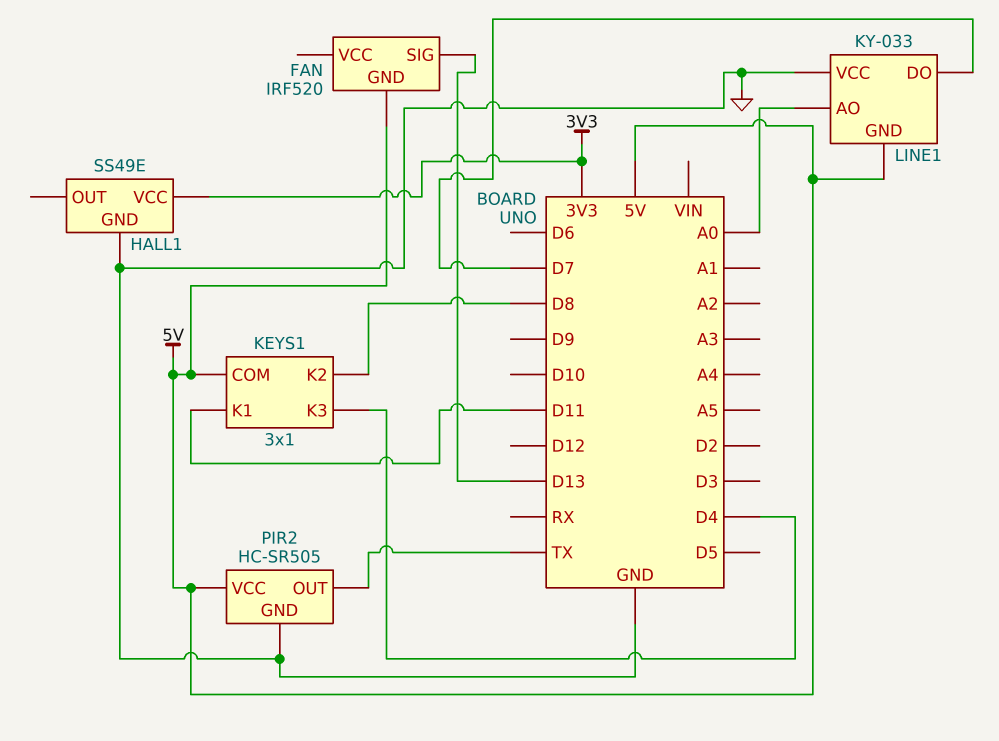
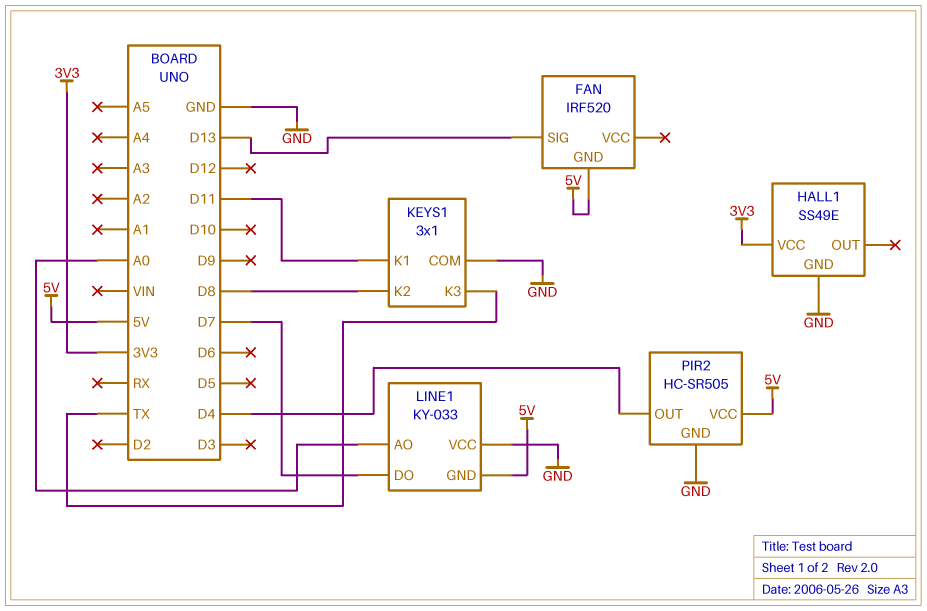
KEYS1 pin COM: 5V -> GND
KEYS1 pin K3: D4 -> TX
PIR2 pin OUT: TX -> D4

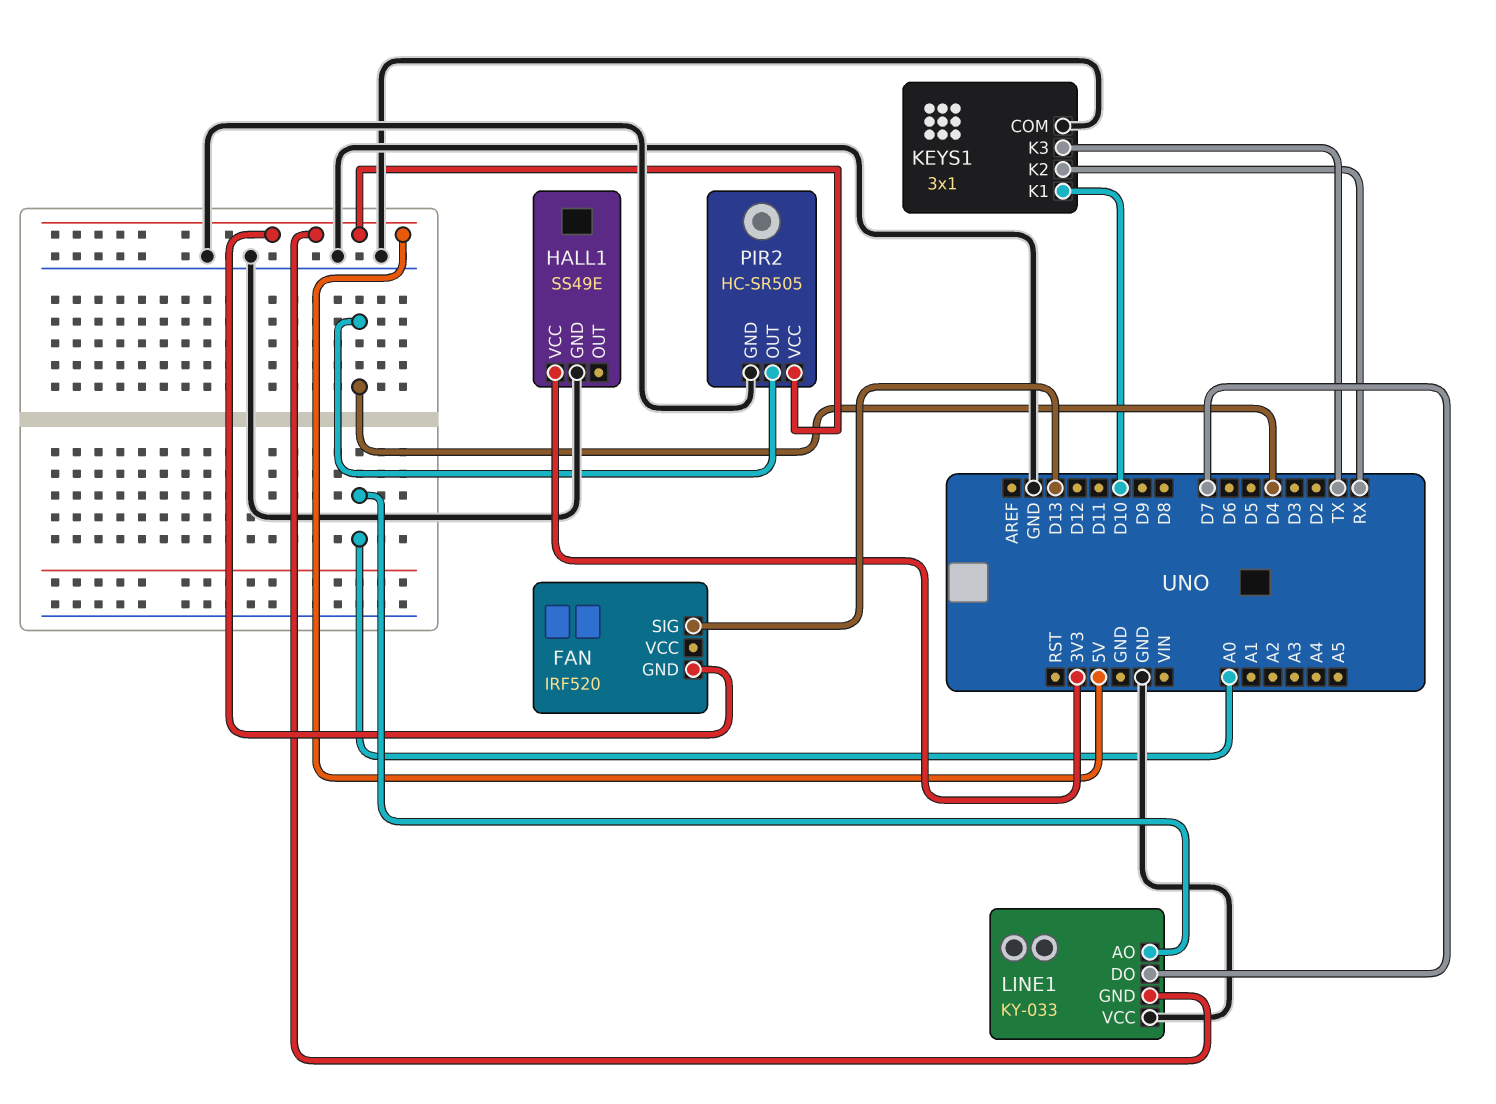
KEYS1 pin K1: D11 -> D10
KEYS1 pin K2: D8 -> RX

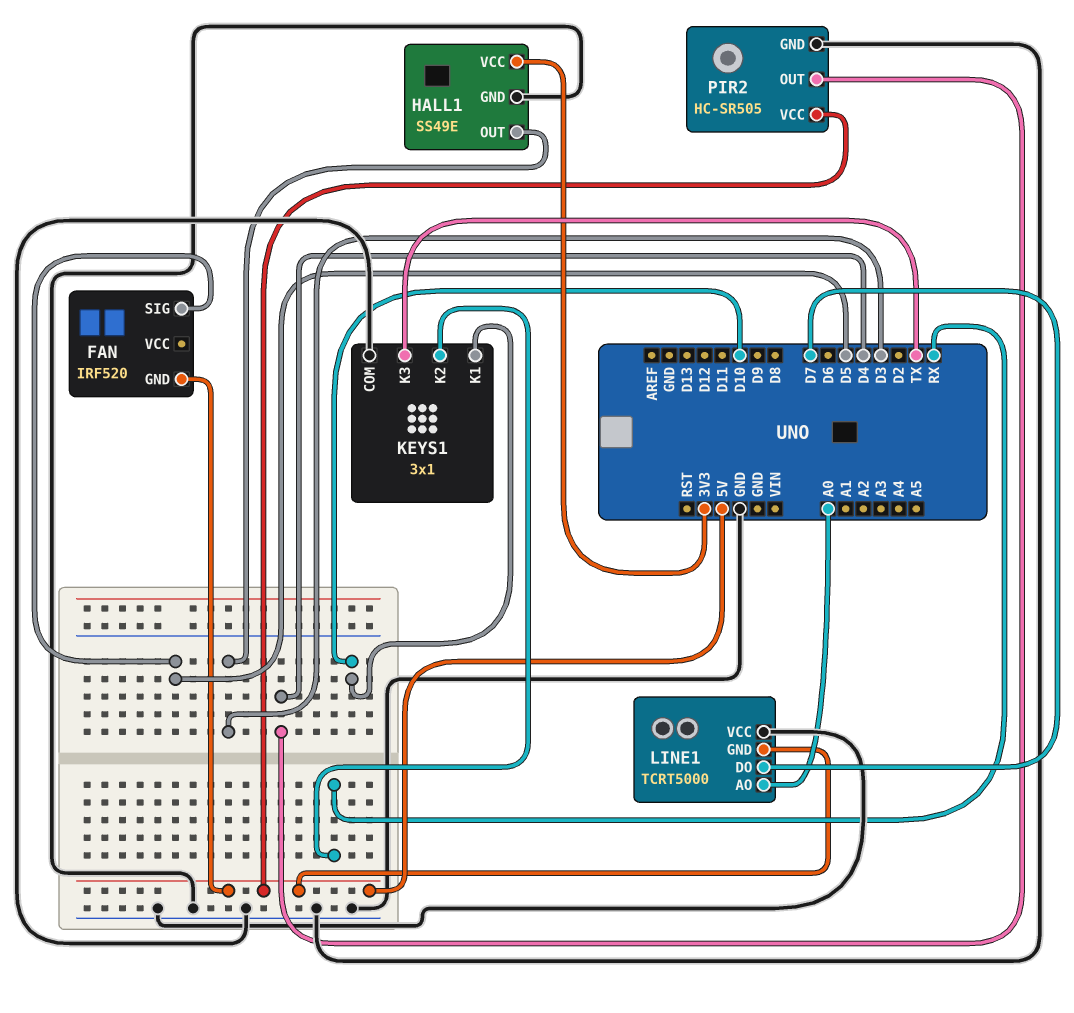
FAN pin SIG: D13 -> D5
HALL1 pin OUT: none -> D3
LINE1: KY-033 -> TCRT5000

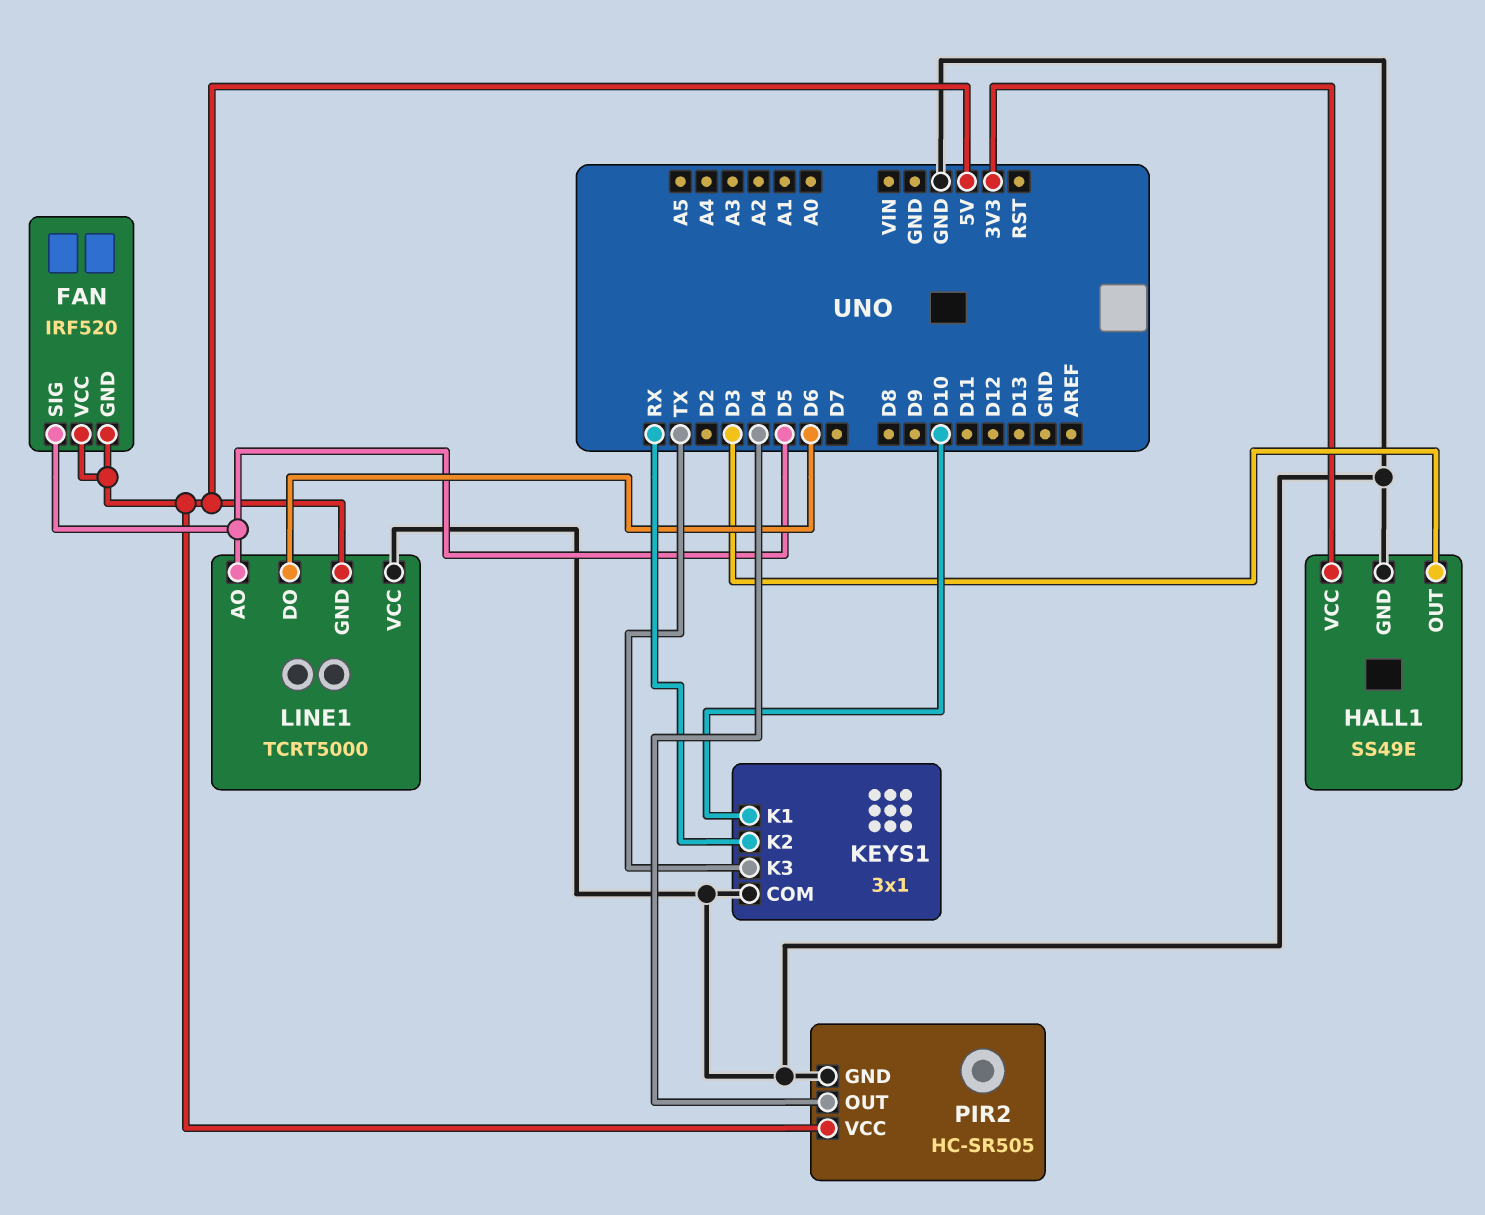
FAN pin VCC: none -> 5V
LINE1 pin AO: A0 -> D5
LINE1 pin DO: D7 -> D6

